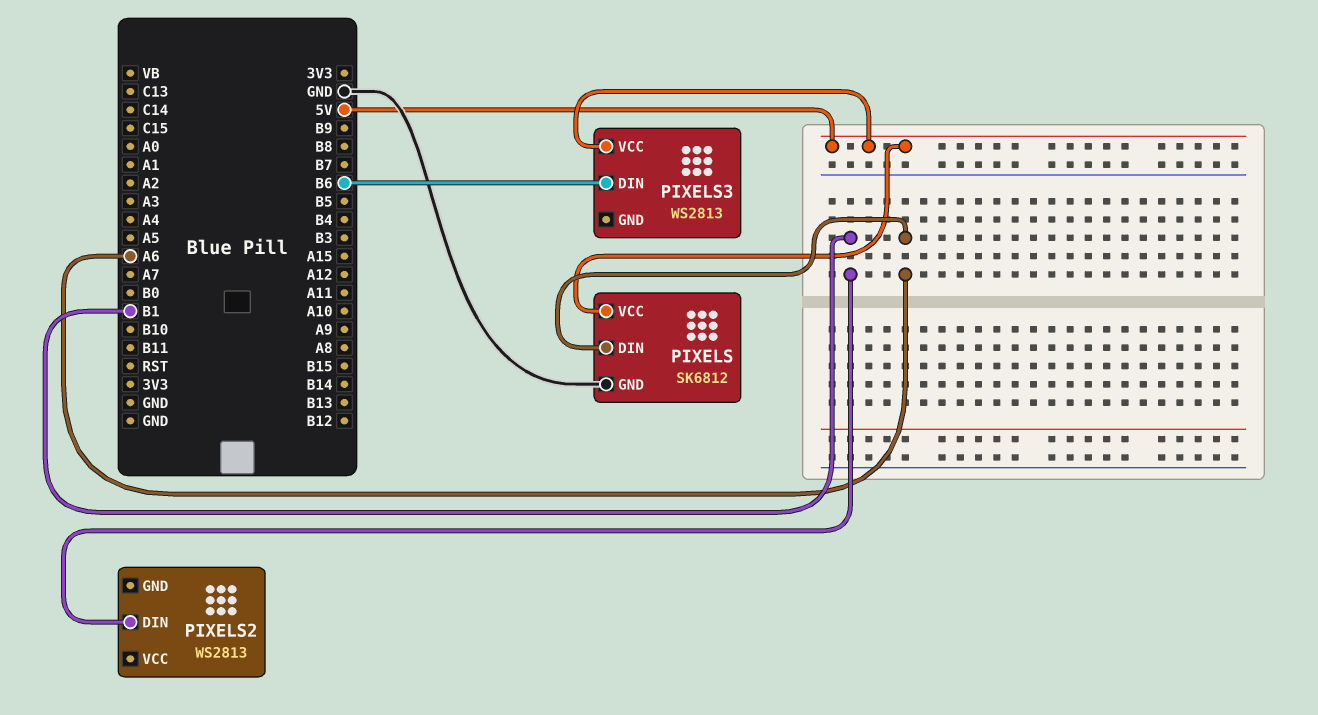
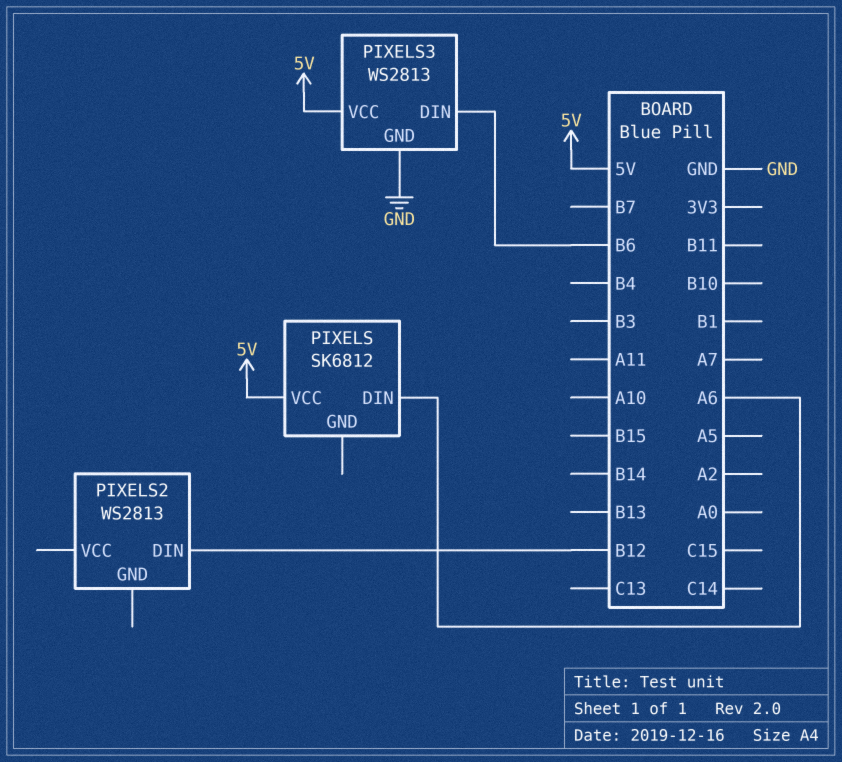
PIXELS pin GND: GND -> none
PIXELS2 pin DIN: B1 -> B12
PIXELS3 pin GND: none -> GND

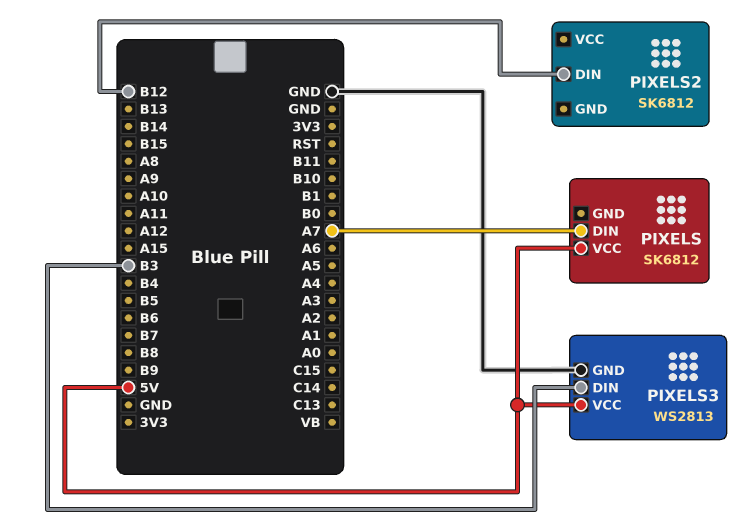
PIXELS pin DIN: A6 -> A7
PIXELS2: WS2813 -> SK6812
PIXELS3 pin DIN: B6 -> B3

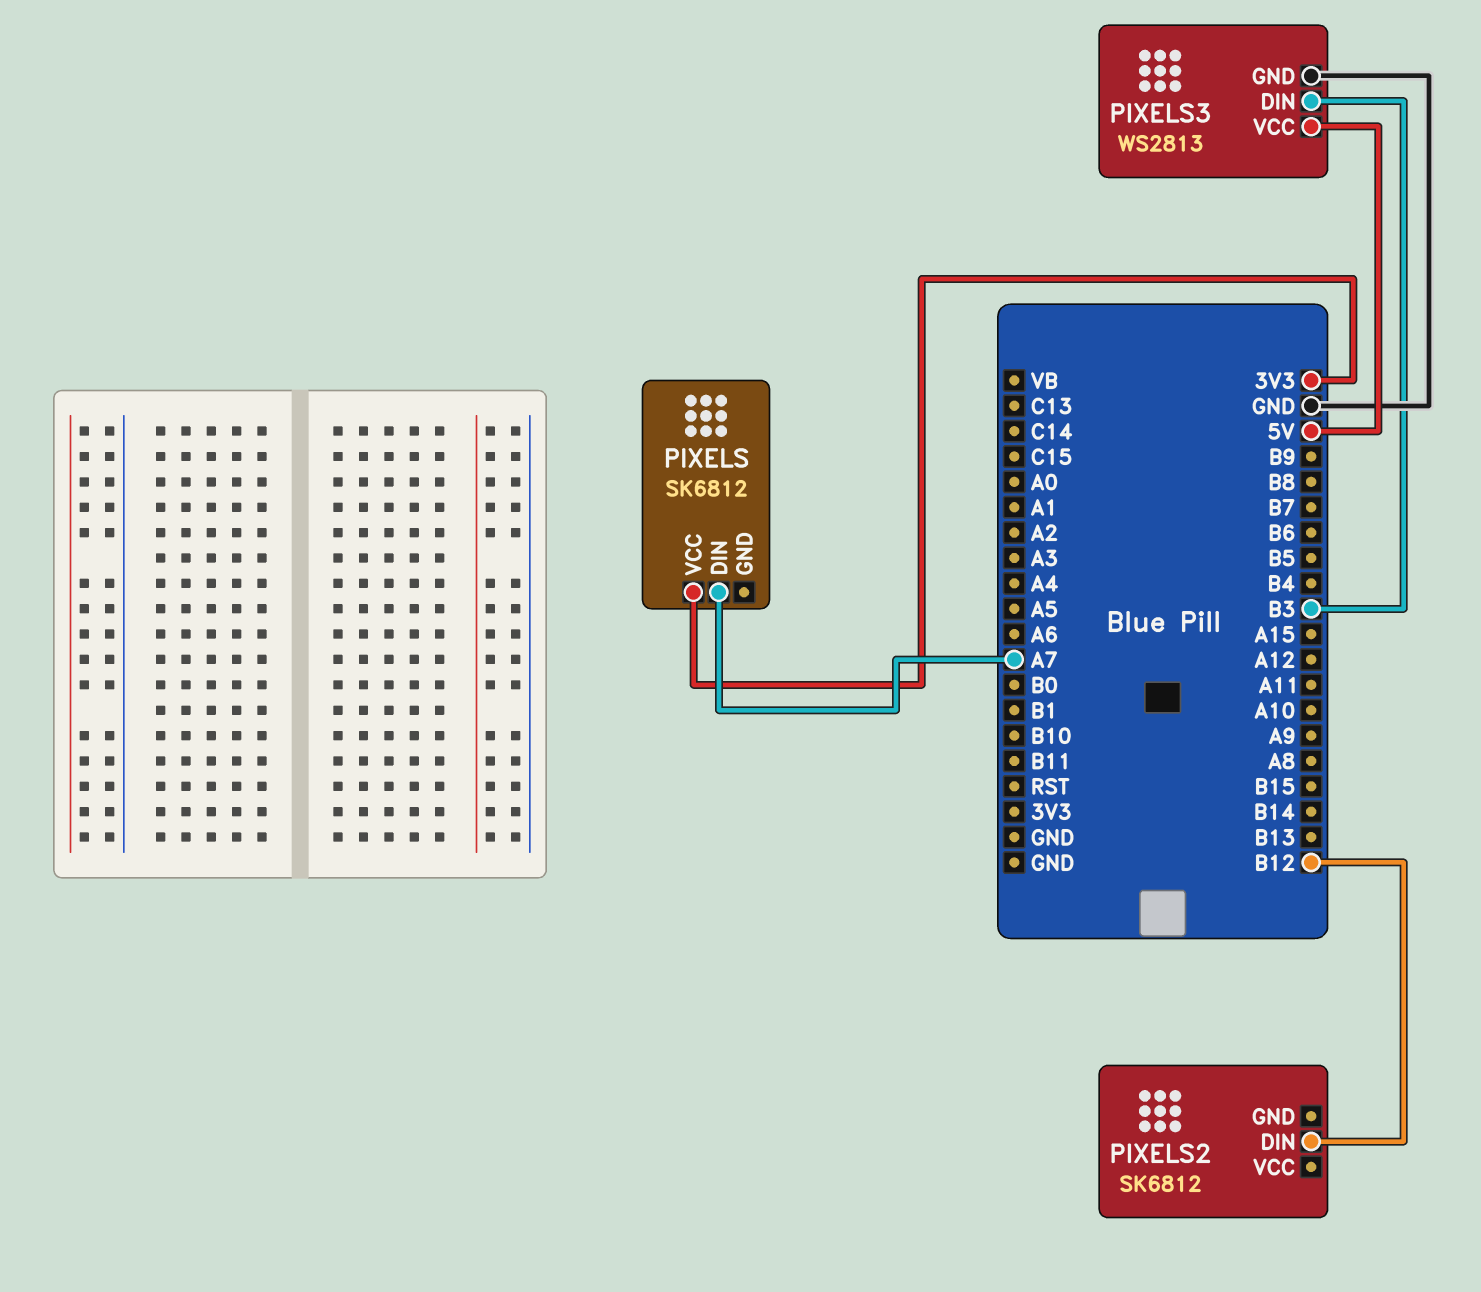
PIXELS pin VCC: 5V -> 3V3

